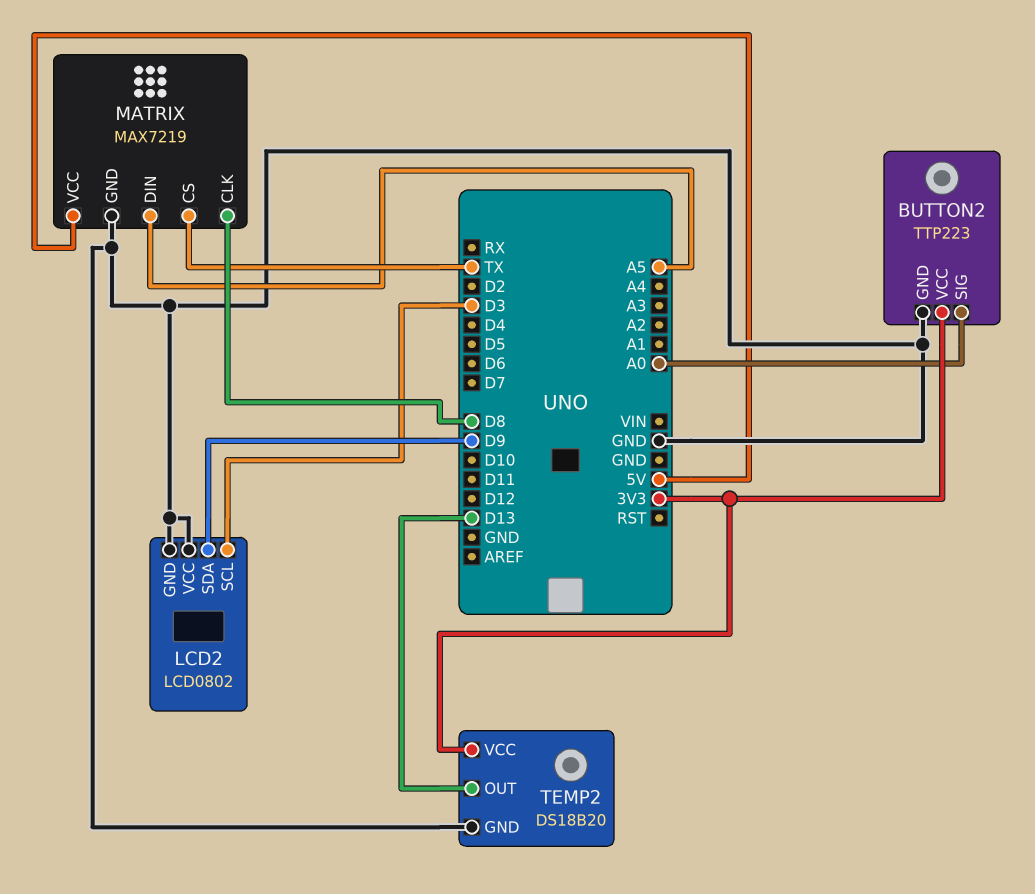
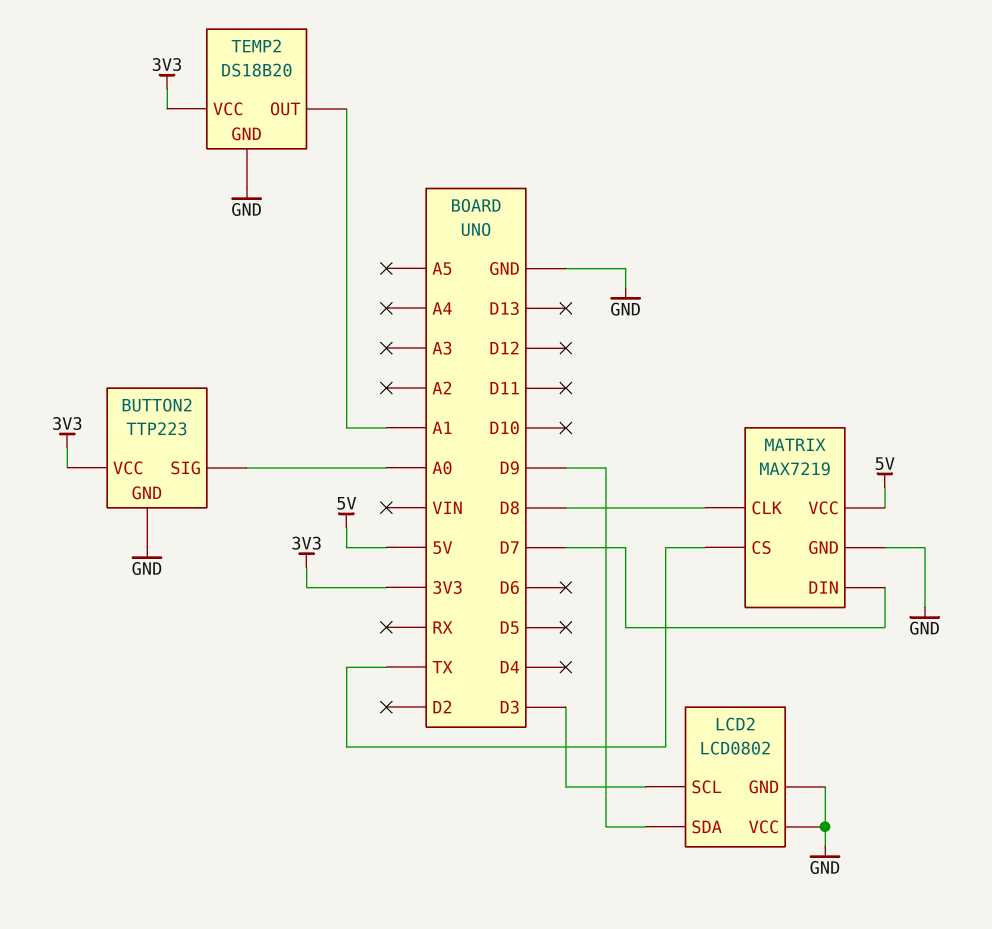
MATRIX pin DIN: A5 -> D7
TEMP2 pin OUT: D13 -> A1

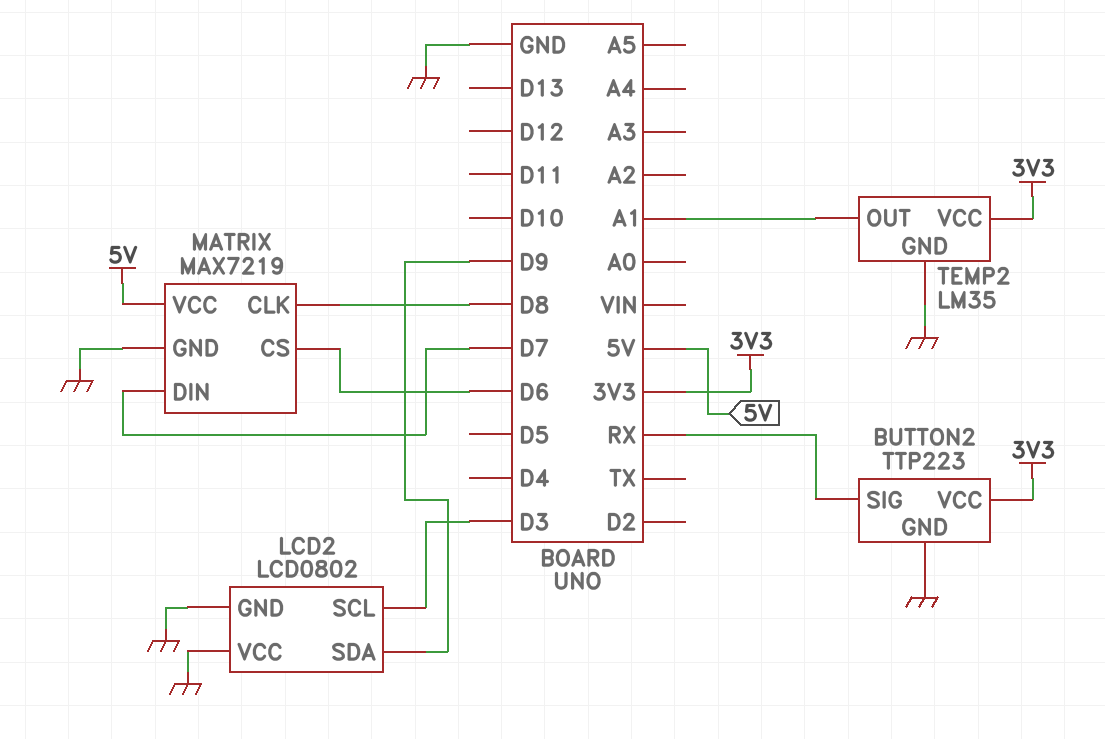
BUTTON2 pin SIG: A0 -> RX
MATRIX pin CS: TX -> D6
TEMP2: DS18B20 -> LM35

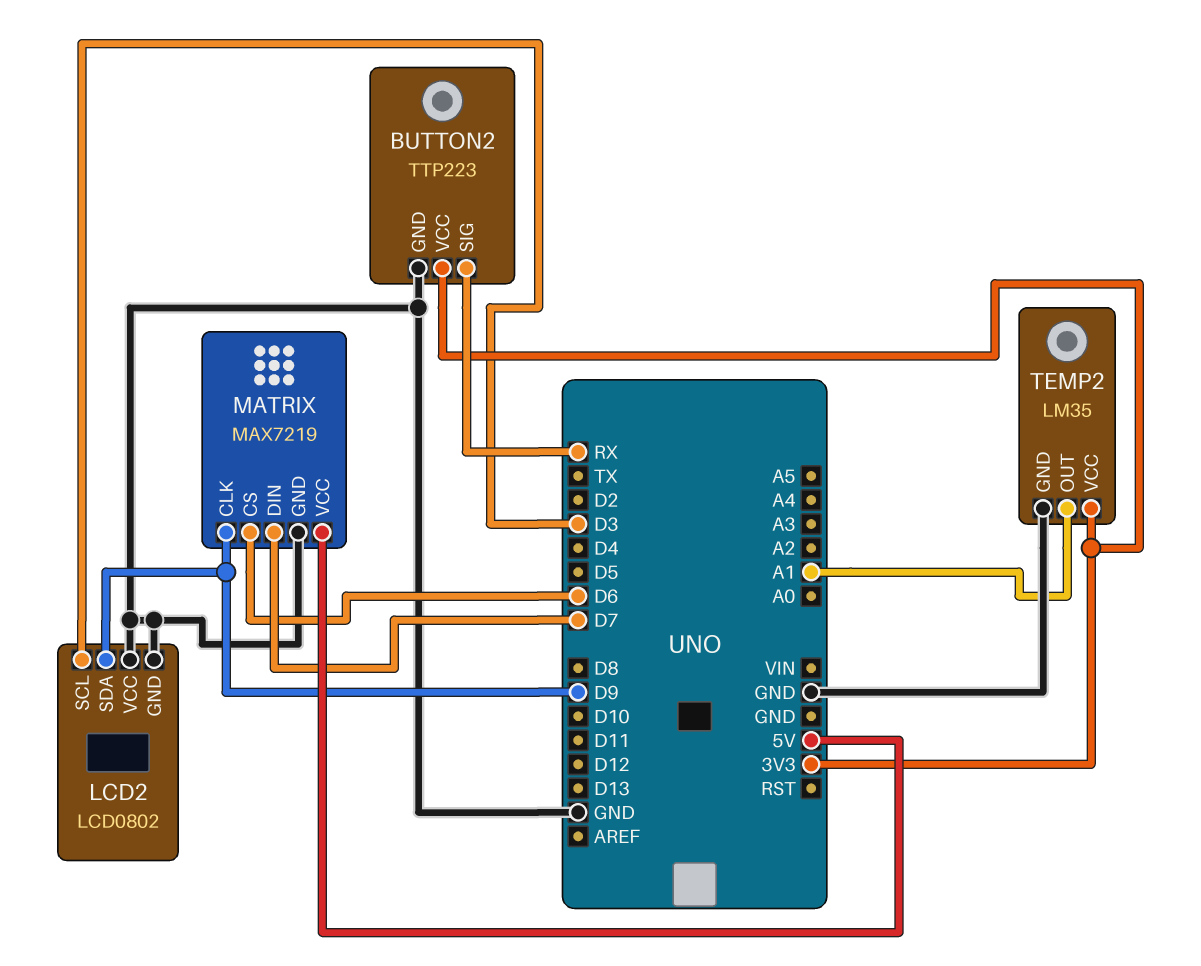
MATRIX pin CLK: D8 -> D9

